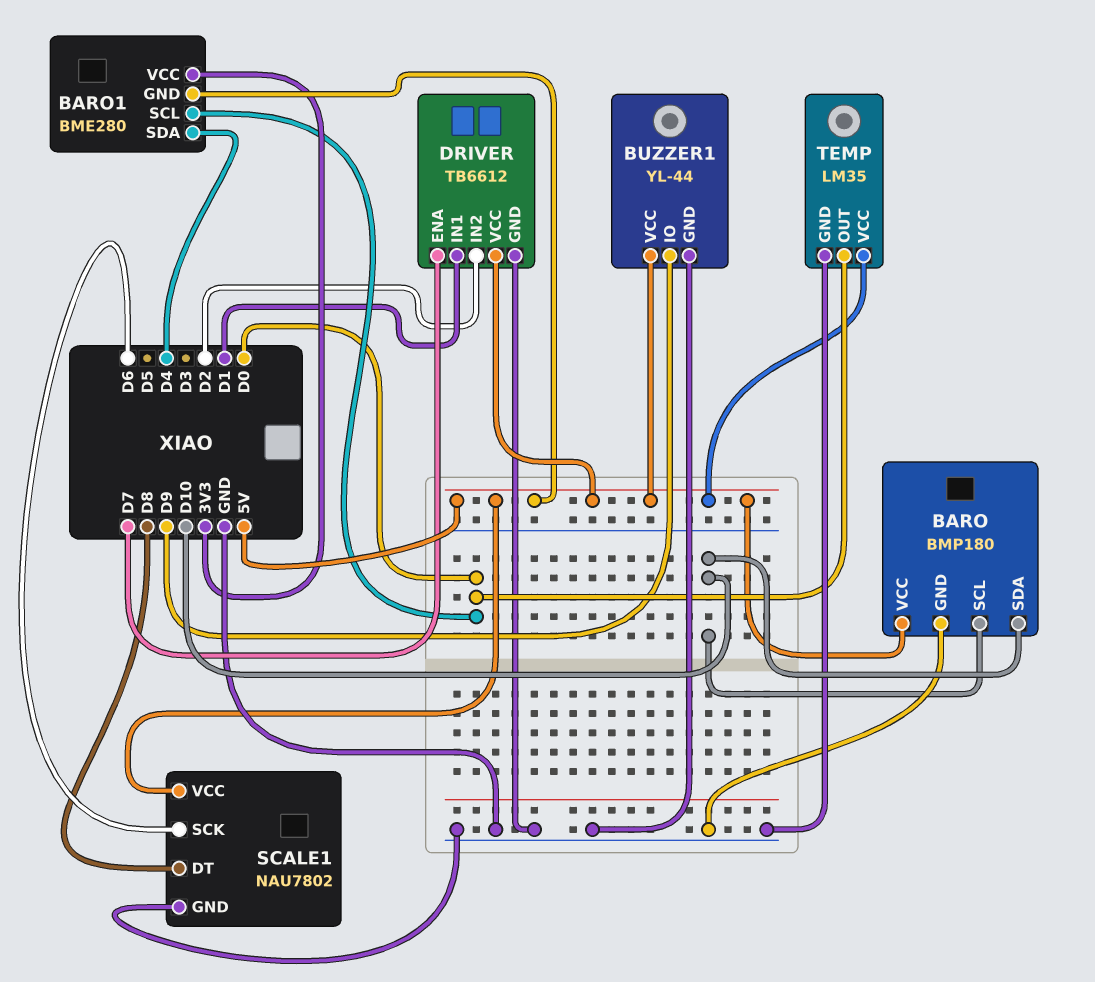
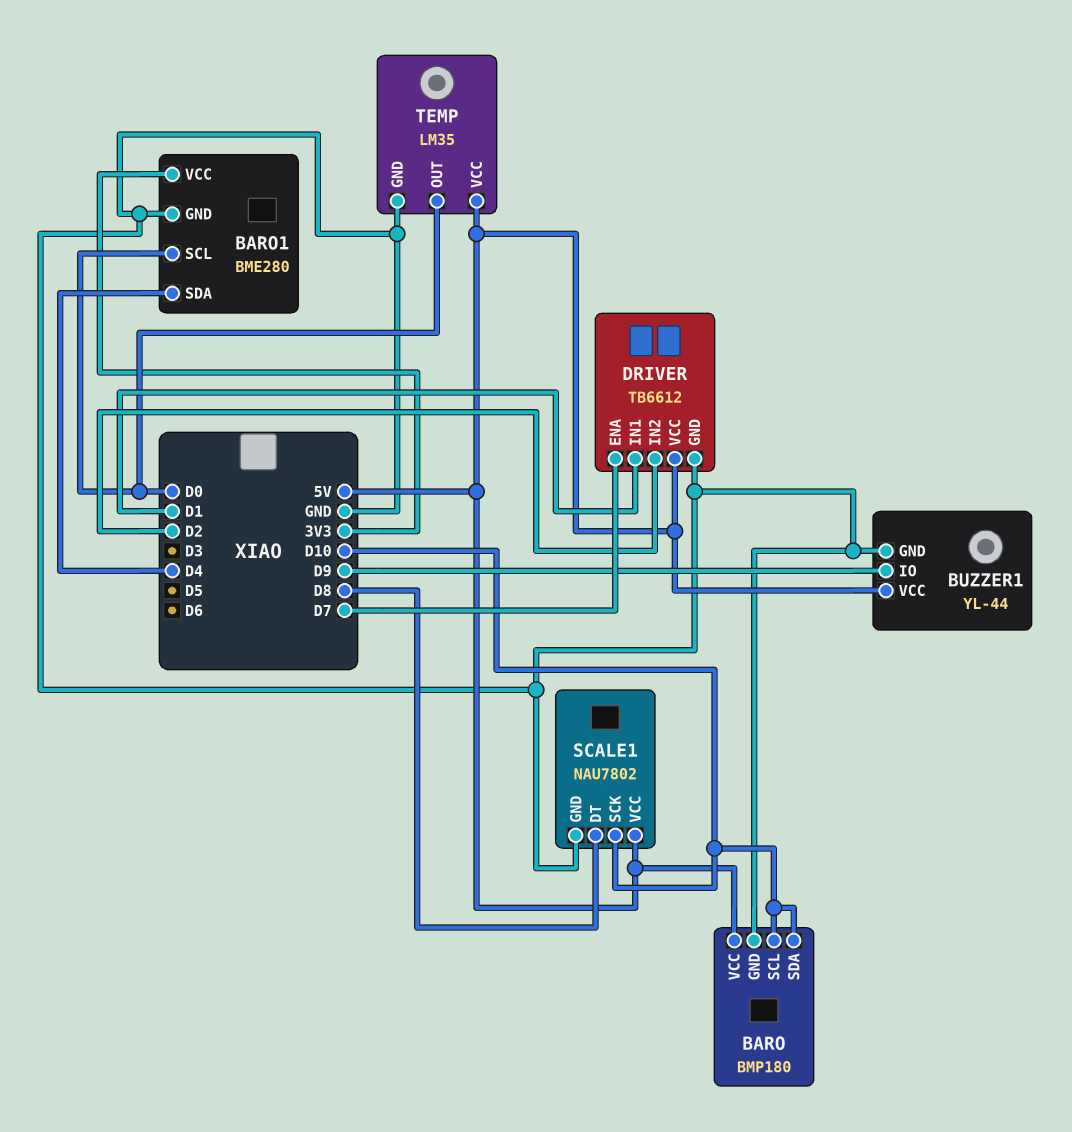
BARO1 pin GND: 5V -> GND
SCALE1 pin SCK: D6 -> D10

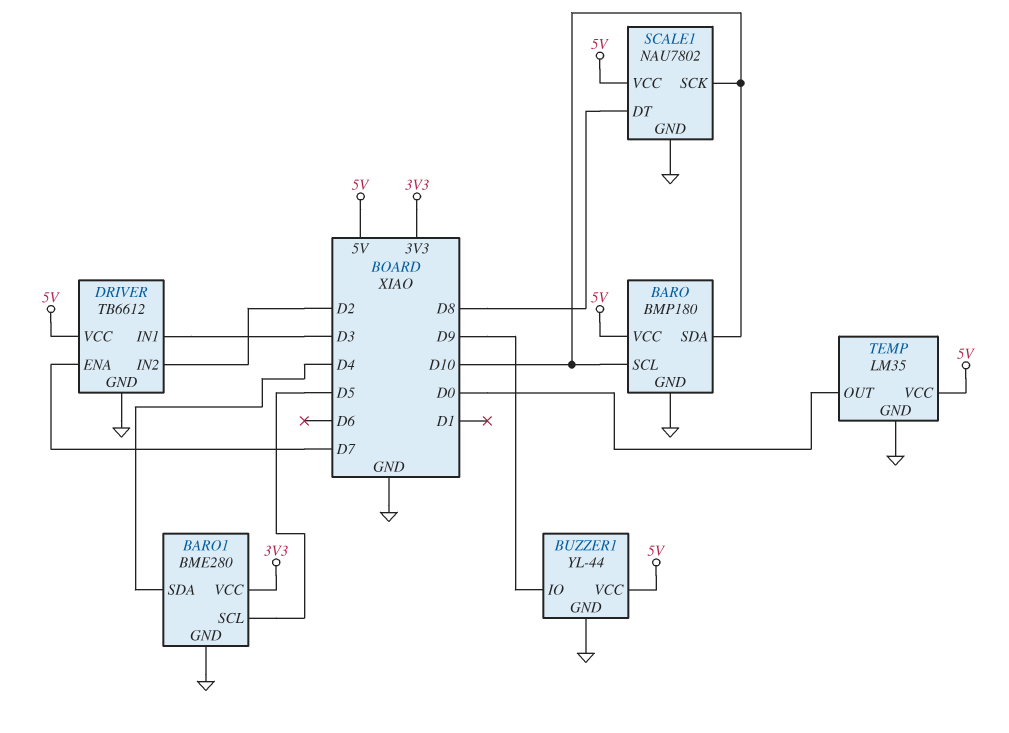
BARO1 pin SCL: D0 -> D5
DRIVER pin IN1: D1 -> D3

